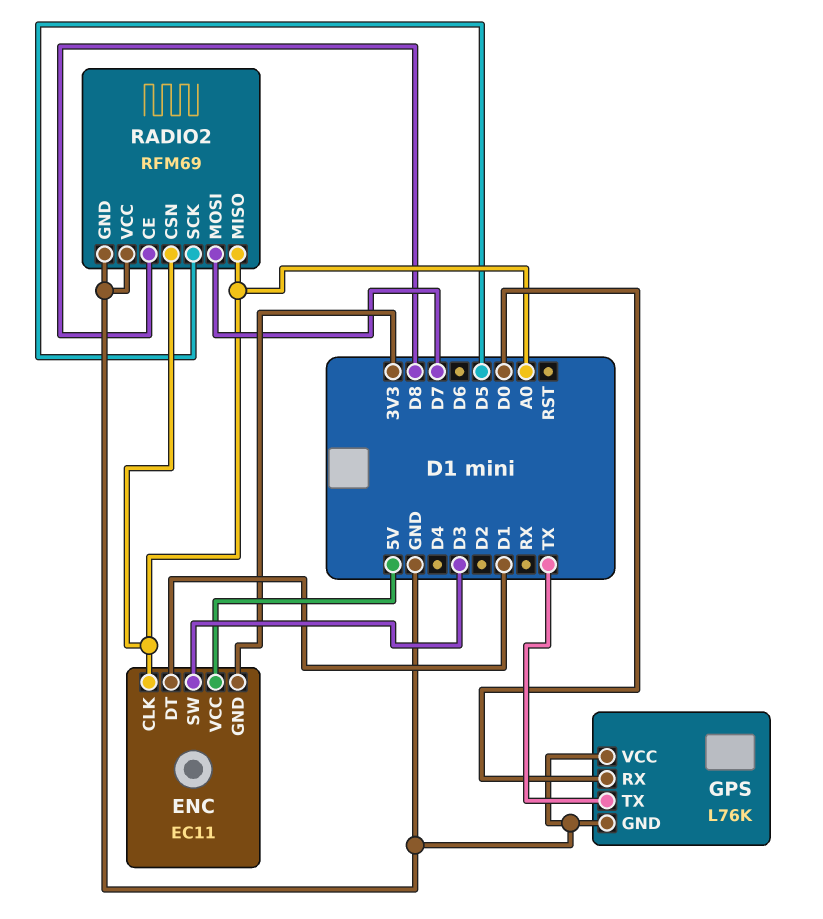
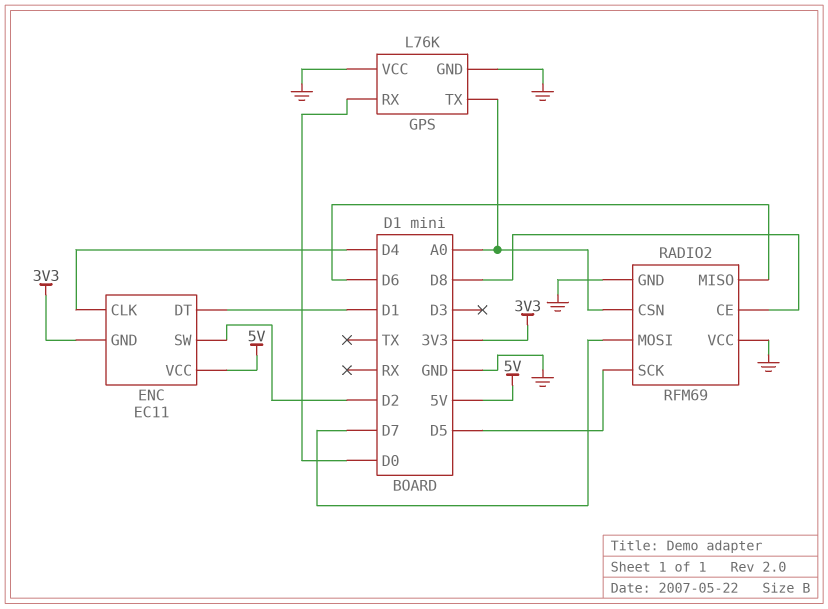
ENC pin CLK: A0 -> D4
ENC pin SW: D3 -> D2
GPS pin TX: TX -> A0
RADIO2 pin MISO: A0 -> D6

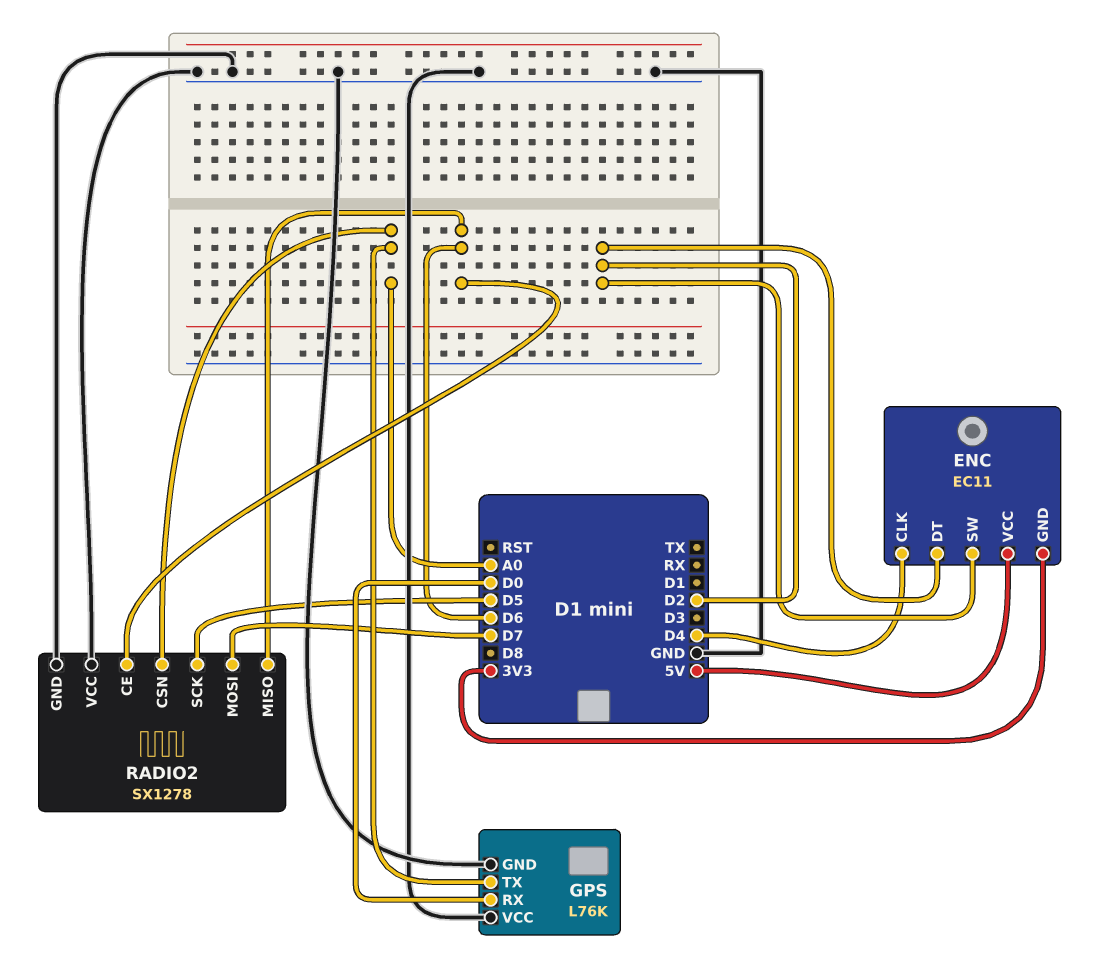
ENC pin DT: D1 -> D2
RADIO2: RFM69 -> SX1278
RADIO2 pin CE: D8 -> D6

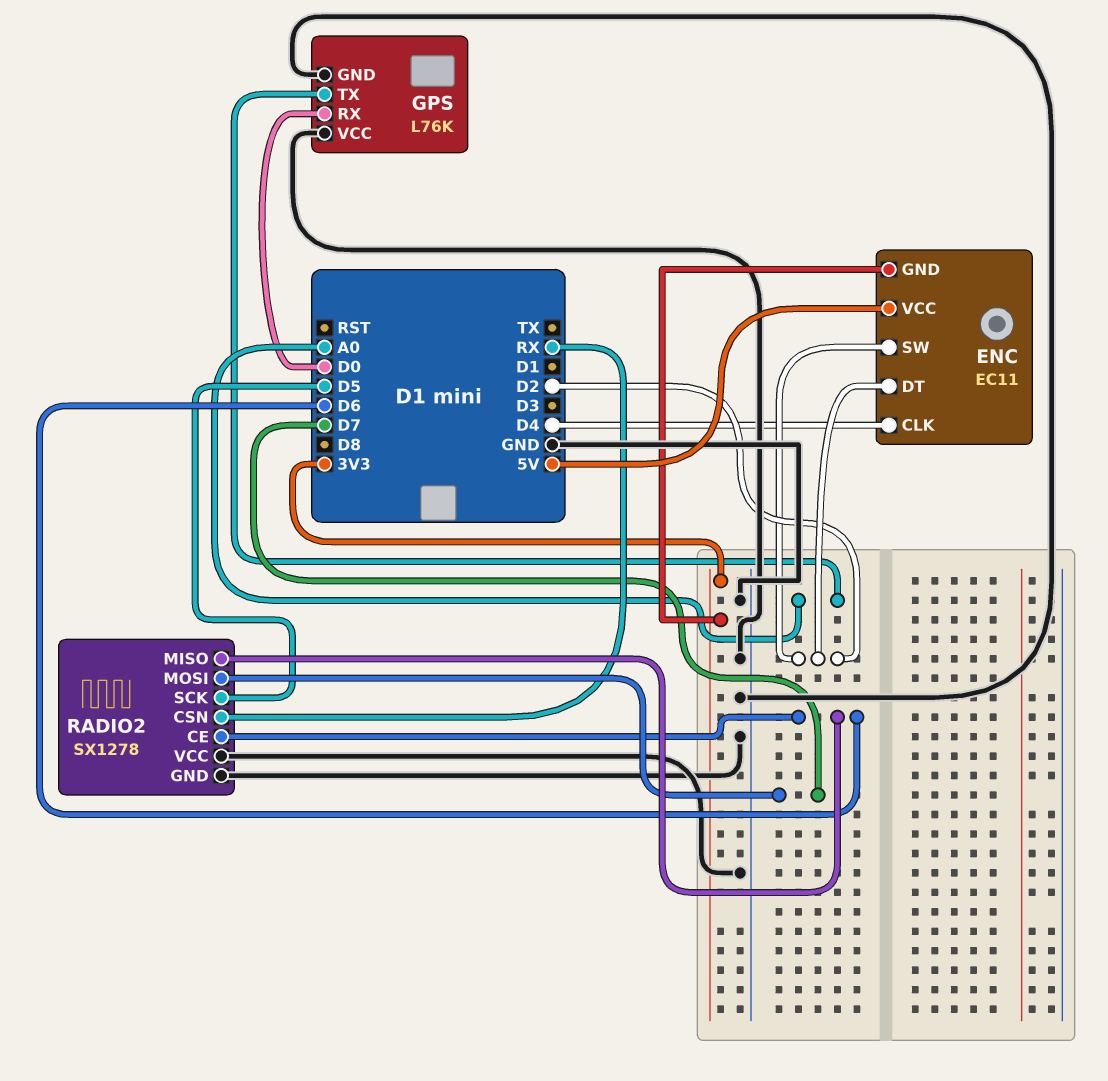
RADIO2 pin CSN: A0 -> RX

